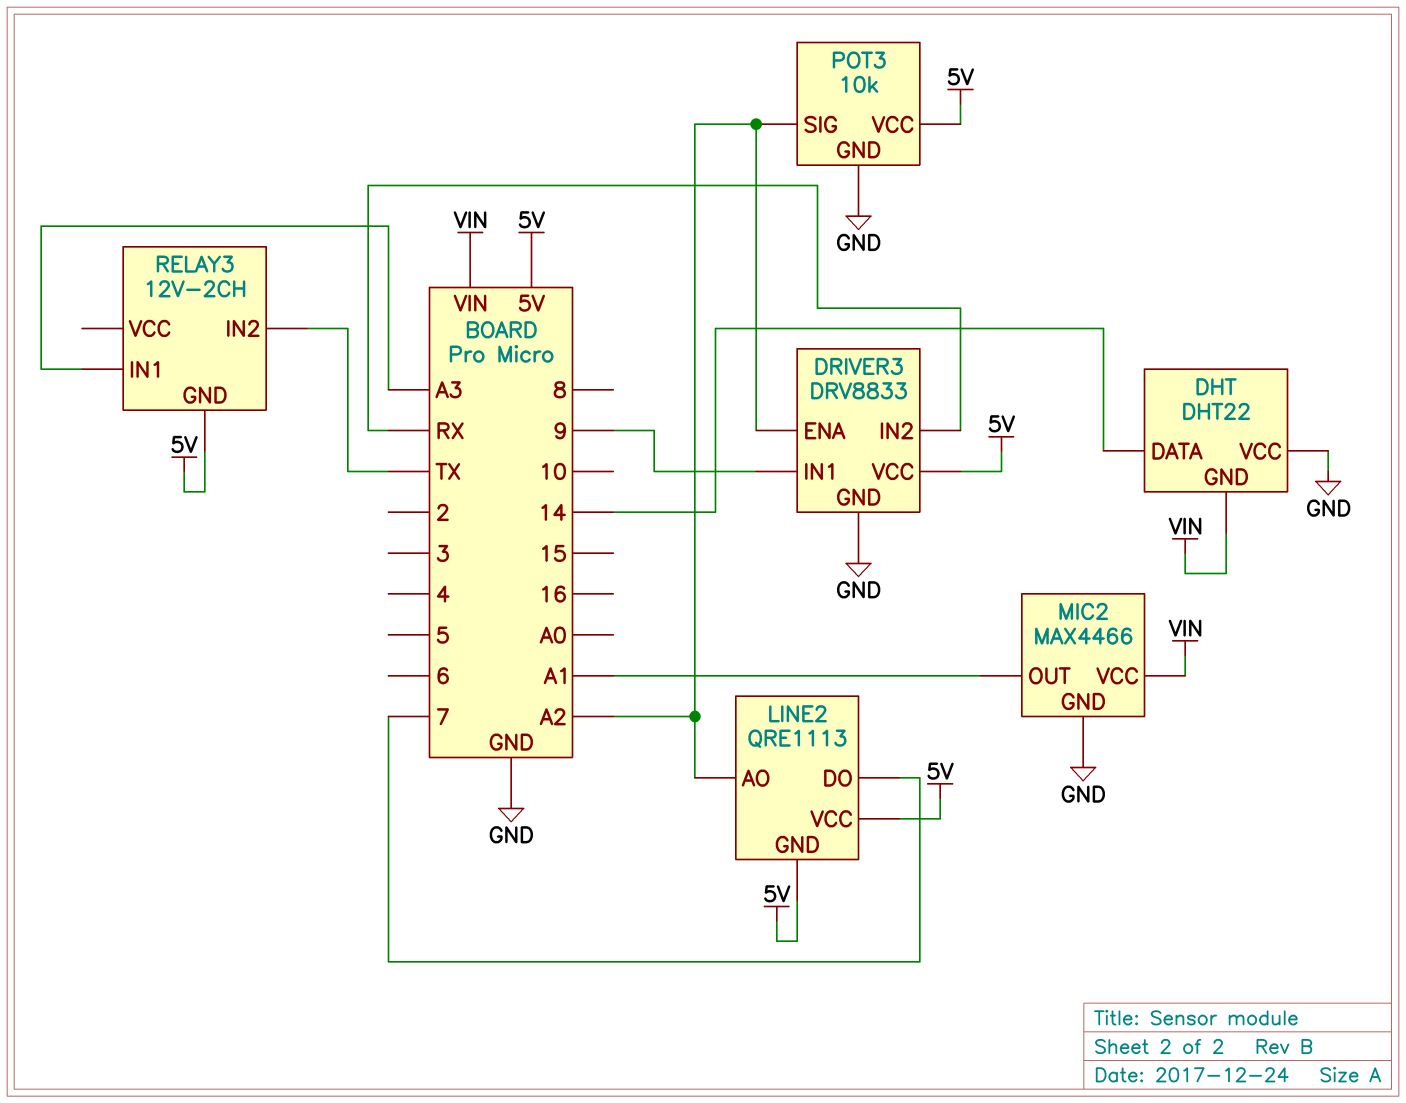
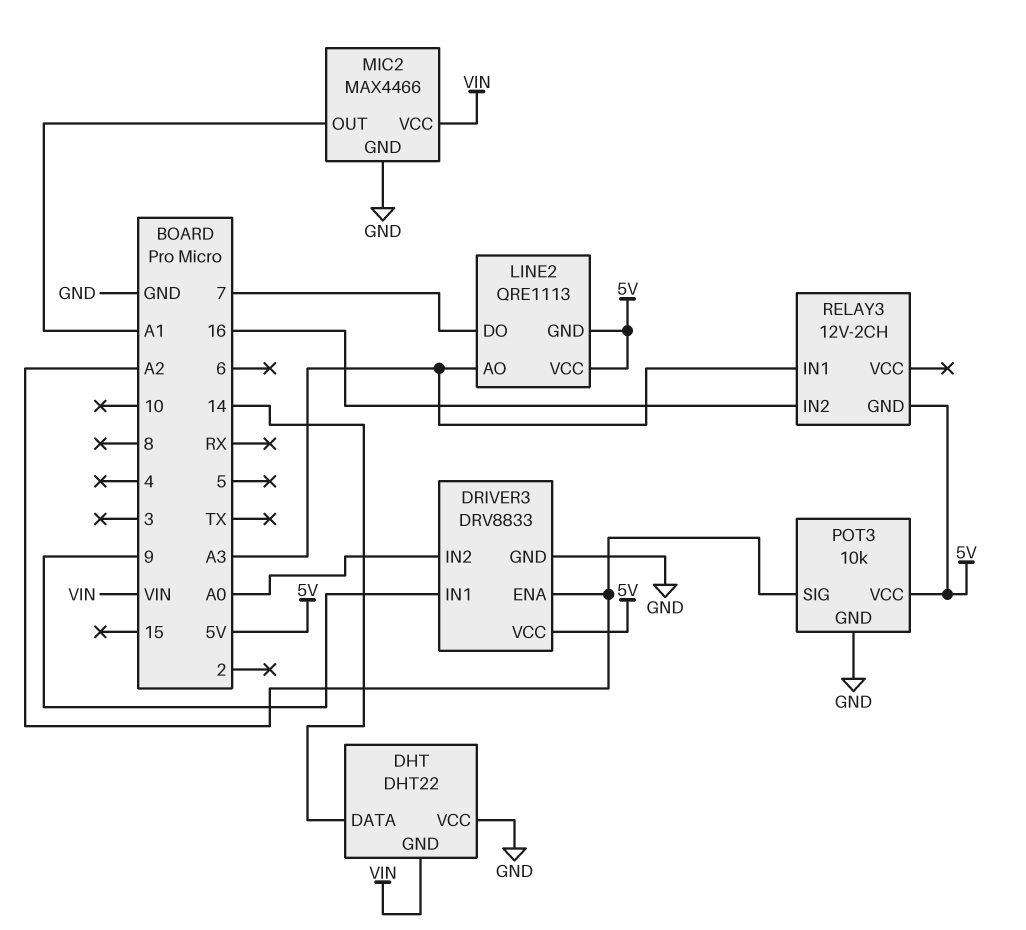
DRIVER3 pin IN2: RX -> A0
LINE2 pin AO: A2 -> A3
RELAY3 pin IN2: TX -> 16

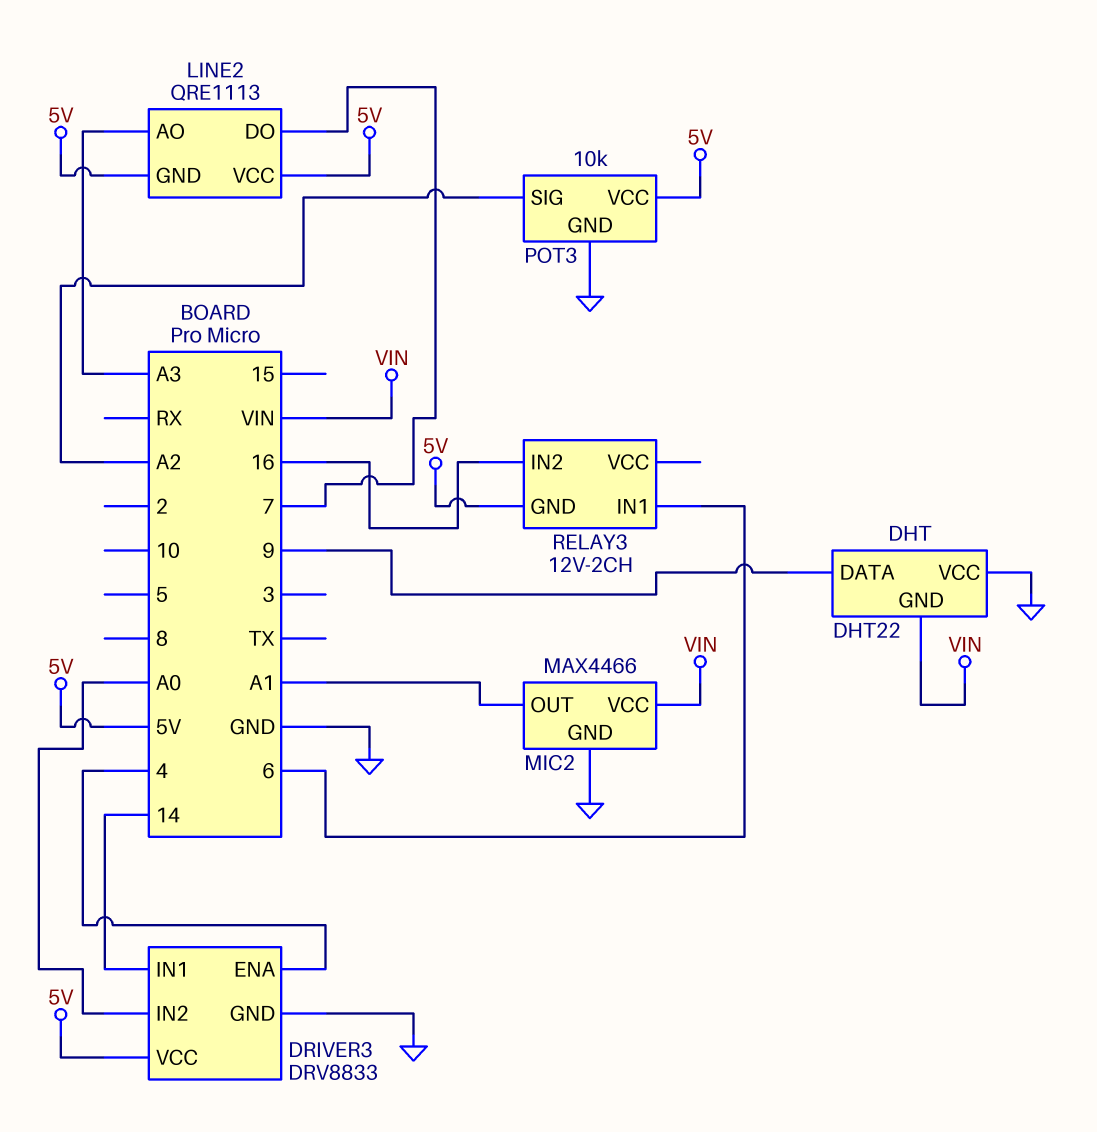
DHT pin DATA: 14 -> 9
DRIVER3 pin ENA: A2 -> 4
DRIVER3 pin IN1: 9 -> 14
RELAY3 pin IN1: A3 -> 6

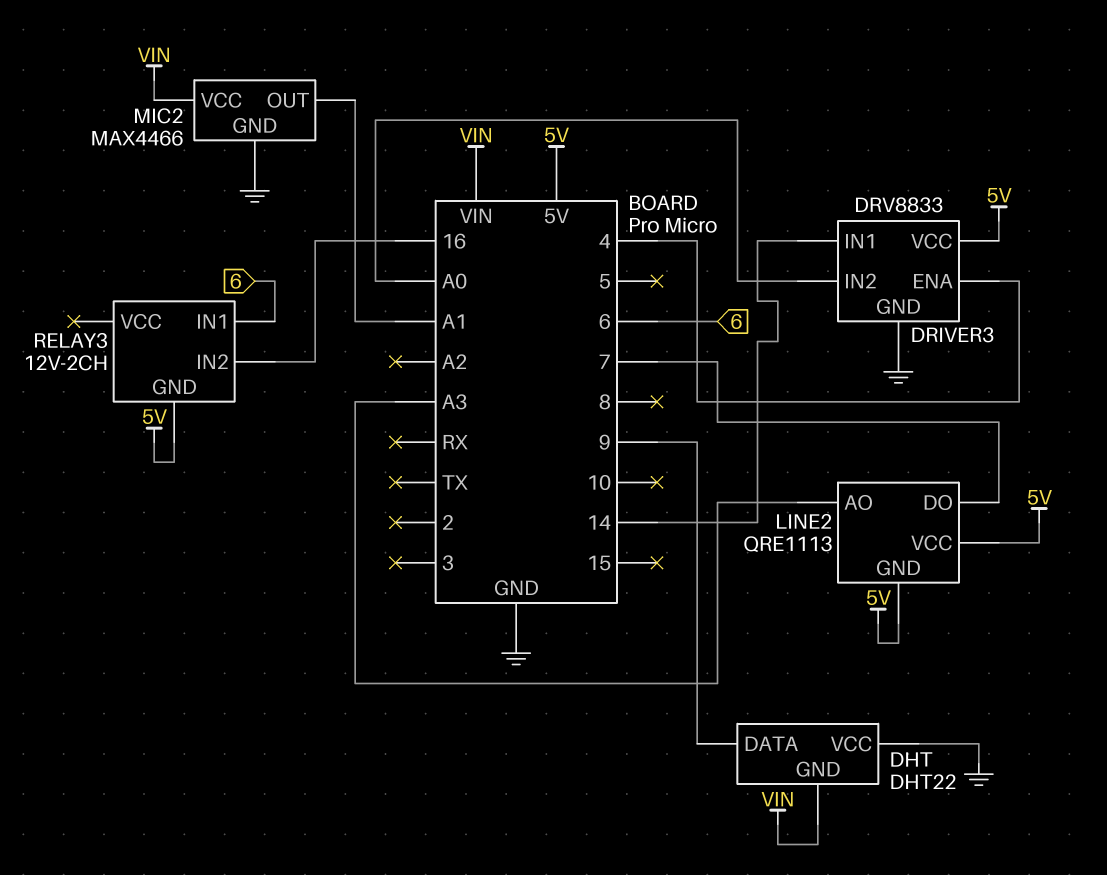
POT3: 10k -> none
POT3 pin GND: GND -> none
POT3 pin SIG: A2 -> none
POT3 pin VCC: 5V -> none

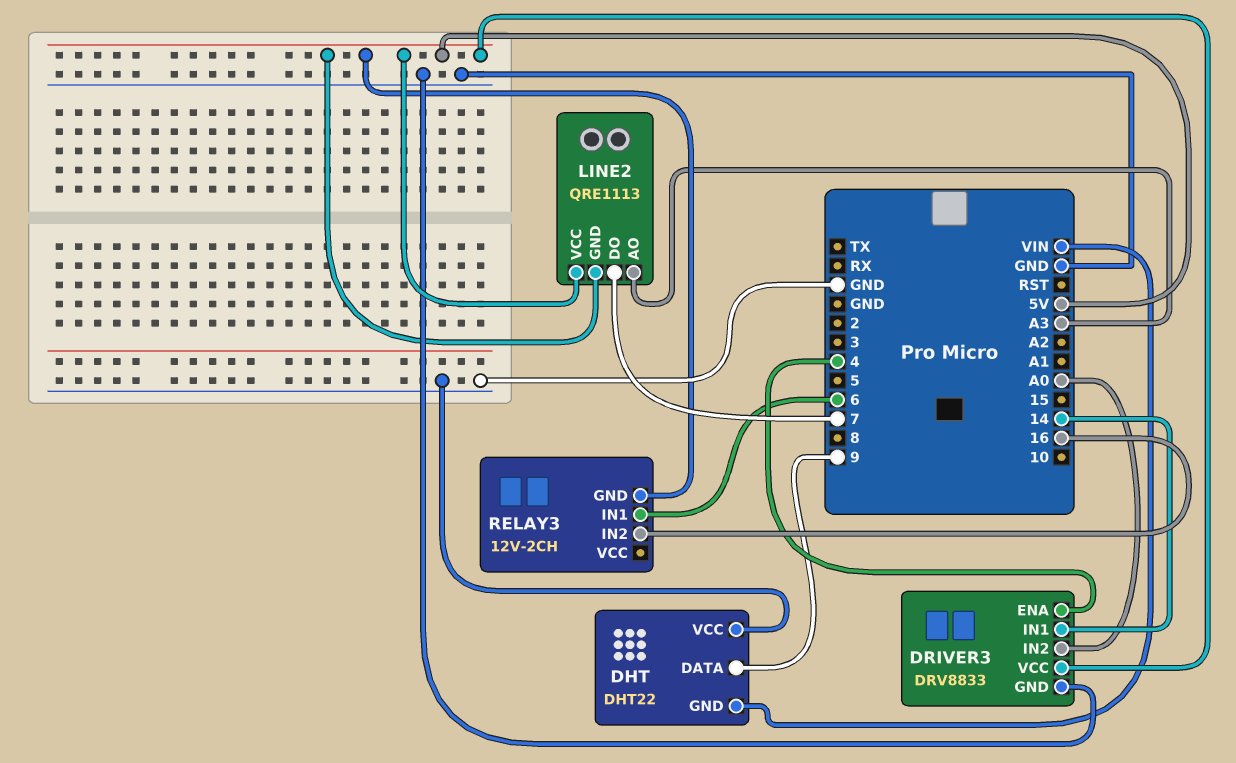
MIC2: MAX4466 -> none
MIC2 pin GND: GND -> none
MIC2 pin OUT: A1 -> none
MIC2 pin VCC: VIN -> none

